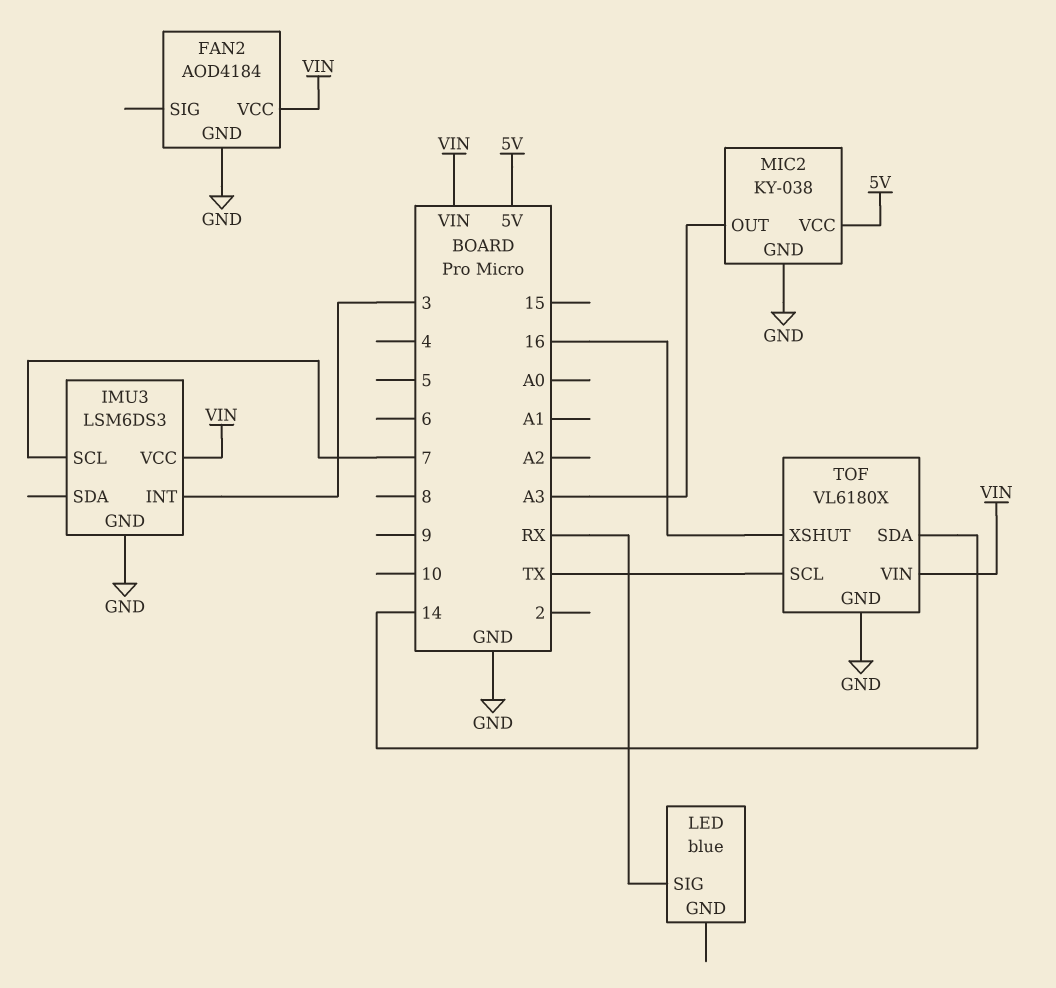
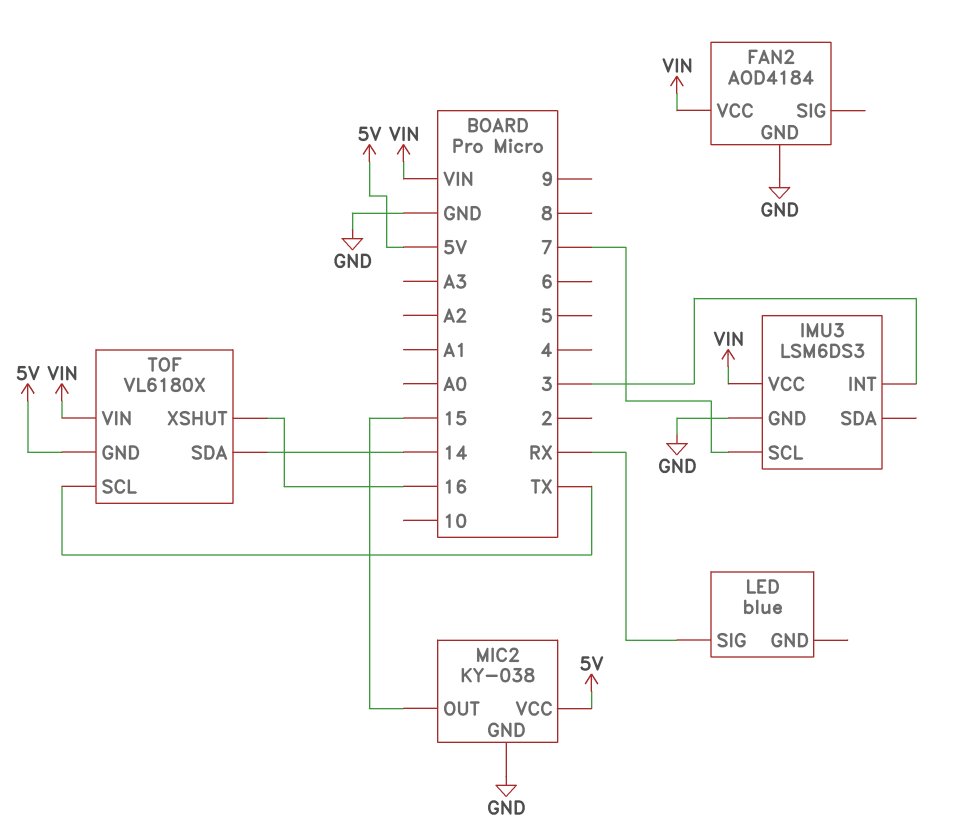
MIC2 pin OUT: A3 -> 15
TOF pin GND: GND -> 5V

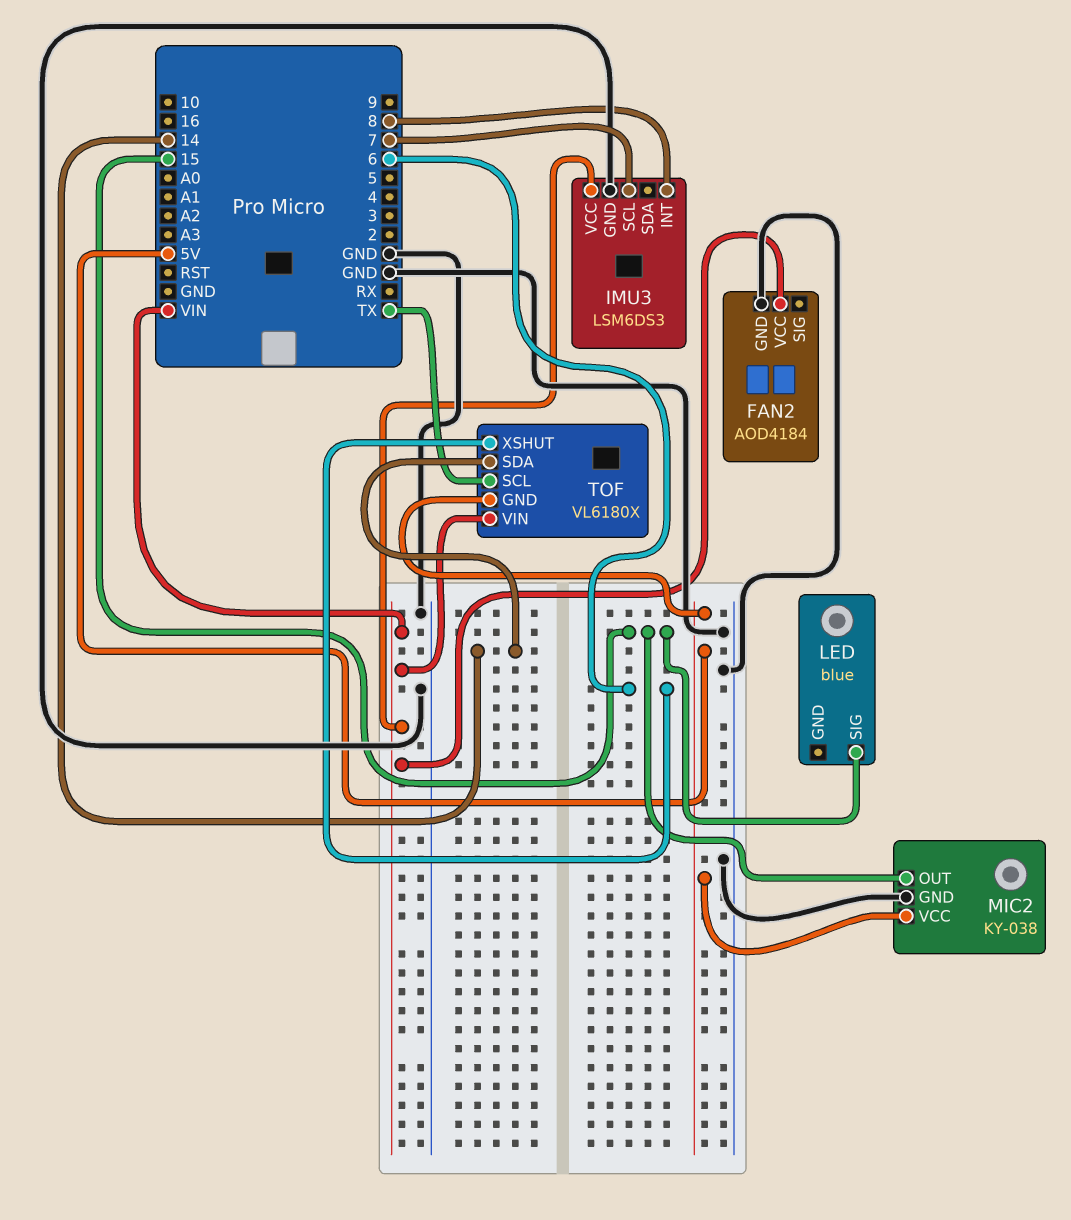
IMU3 pin INT: 3 -> 8
LED pin SIG: RX -> 15
TOF pin XSHUT: 16 -> 6

